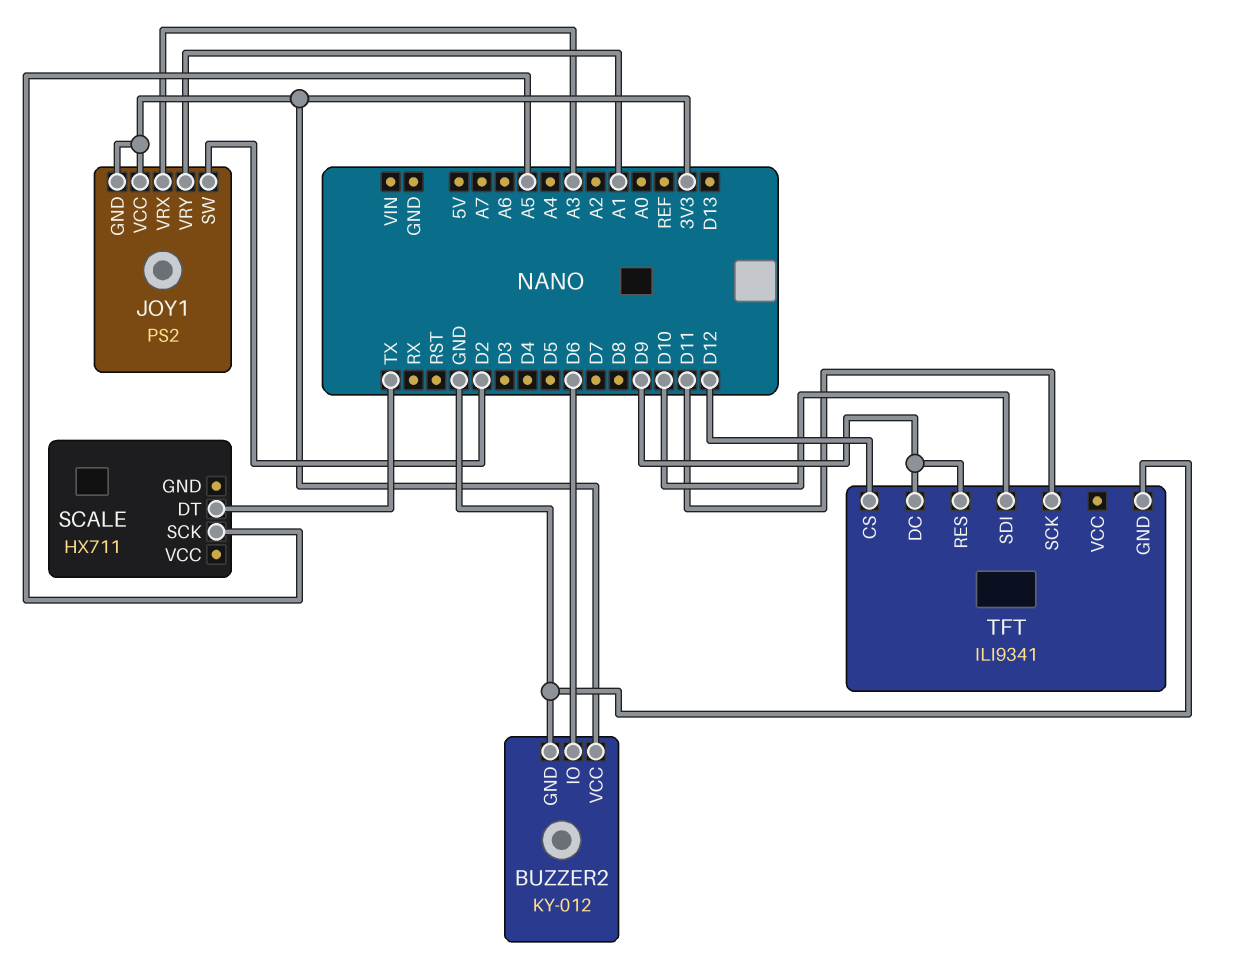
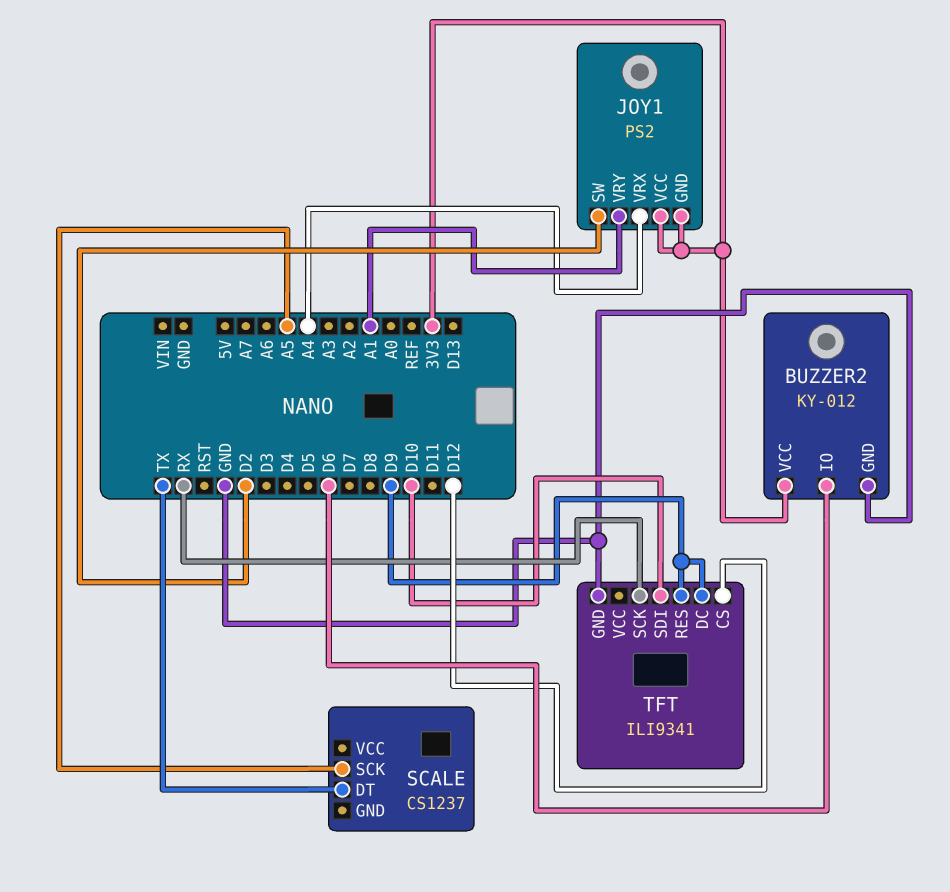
JOY1 pin VRX: A3 -> A4
SCALE: HX711 -> CS1237
TFT pin SCK: D11 -> RX

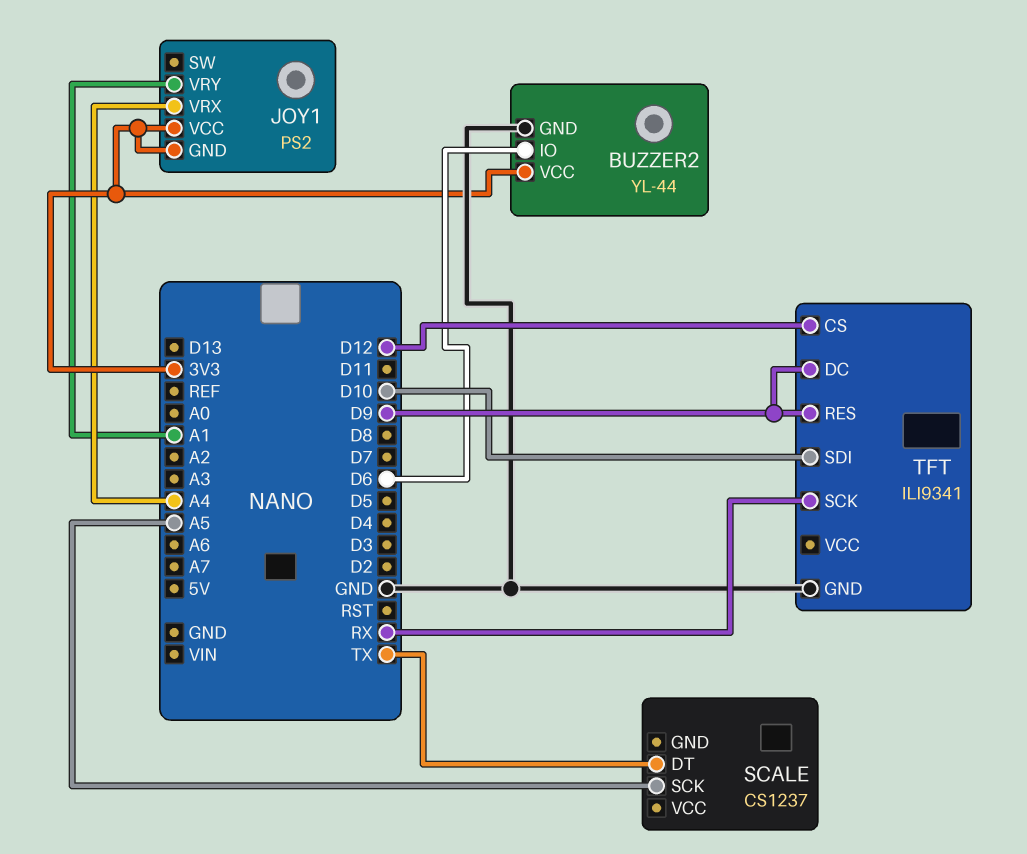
BUZZER2: KY-012 -> YL-44
JOY1 pin SW: D2 -> none

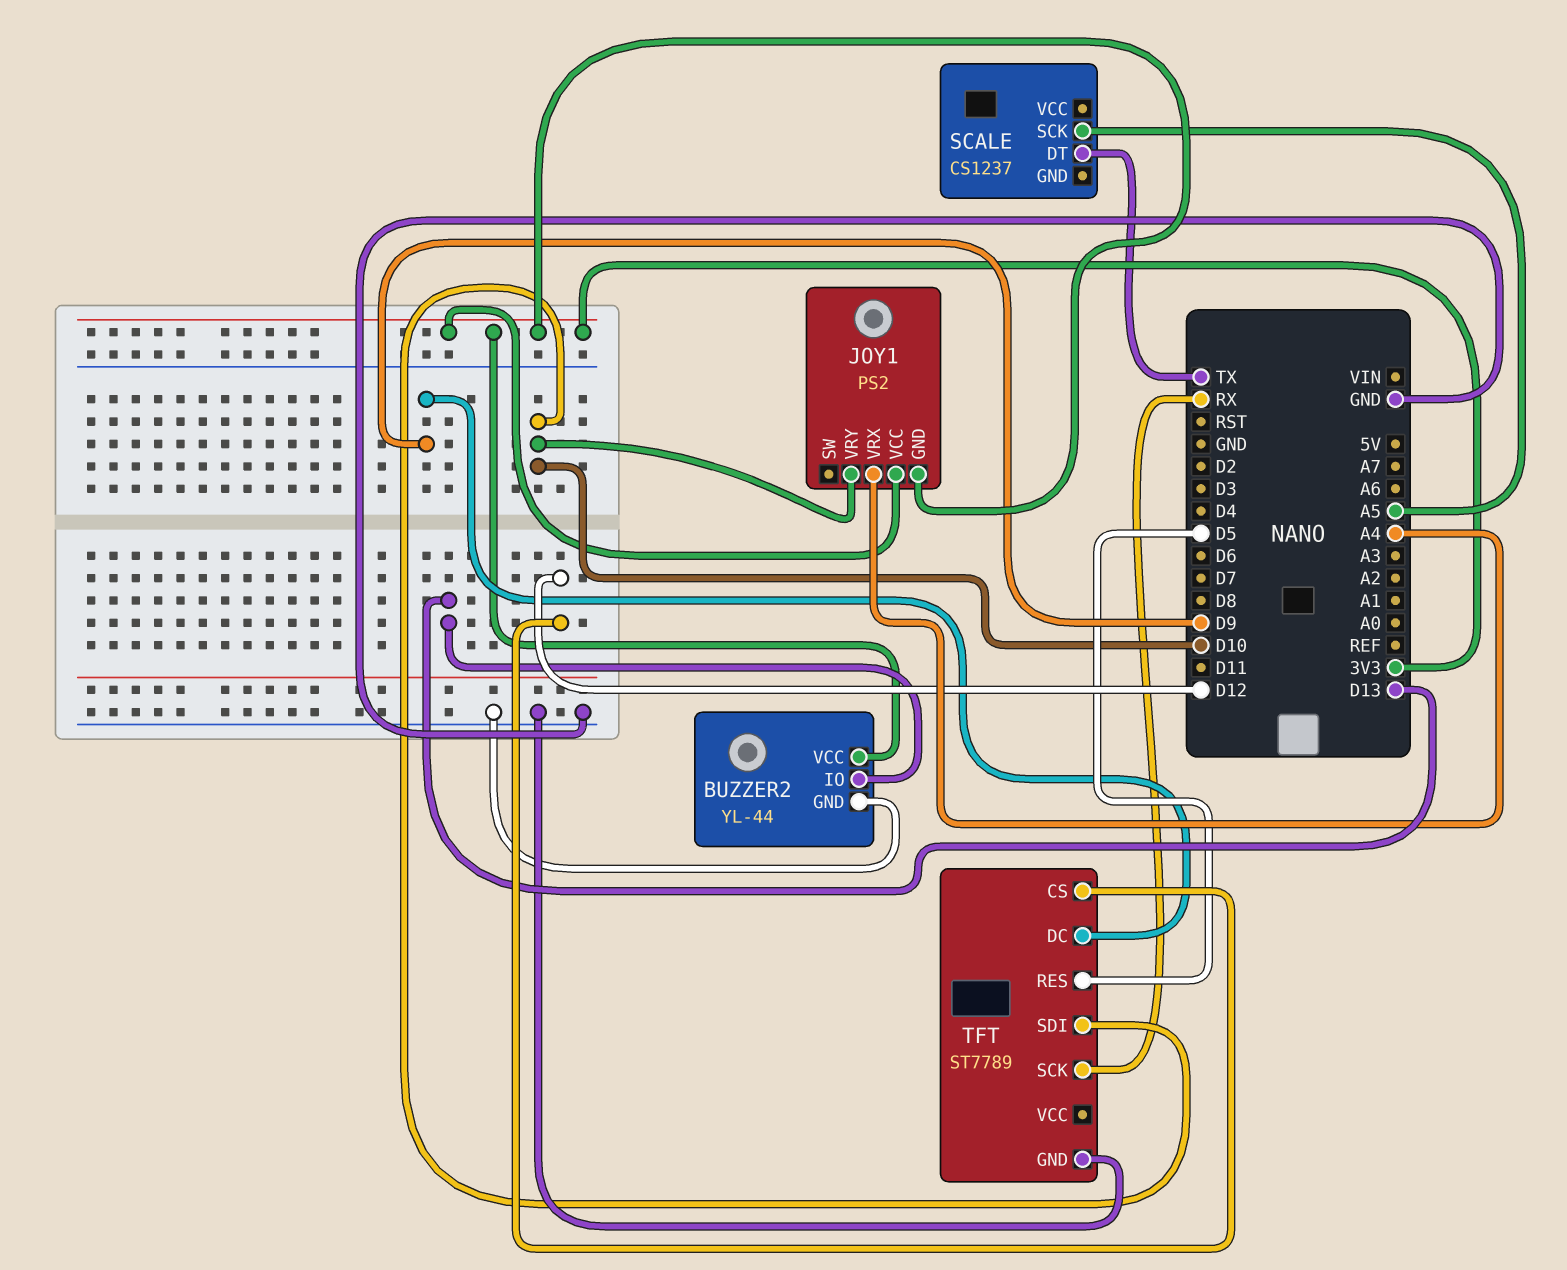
BUZZER2 pin IO: D6 -> D13
JOY1 pin VRY: A1 -> D10
TFT: ILI9341 -> ST7789
TFT pin RES: D9 -> D5

